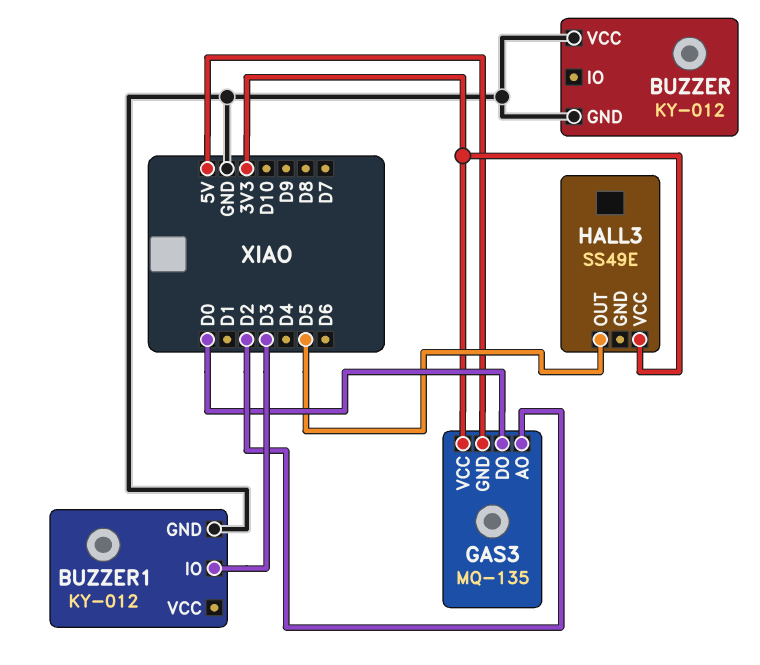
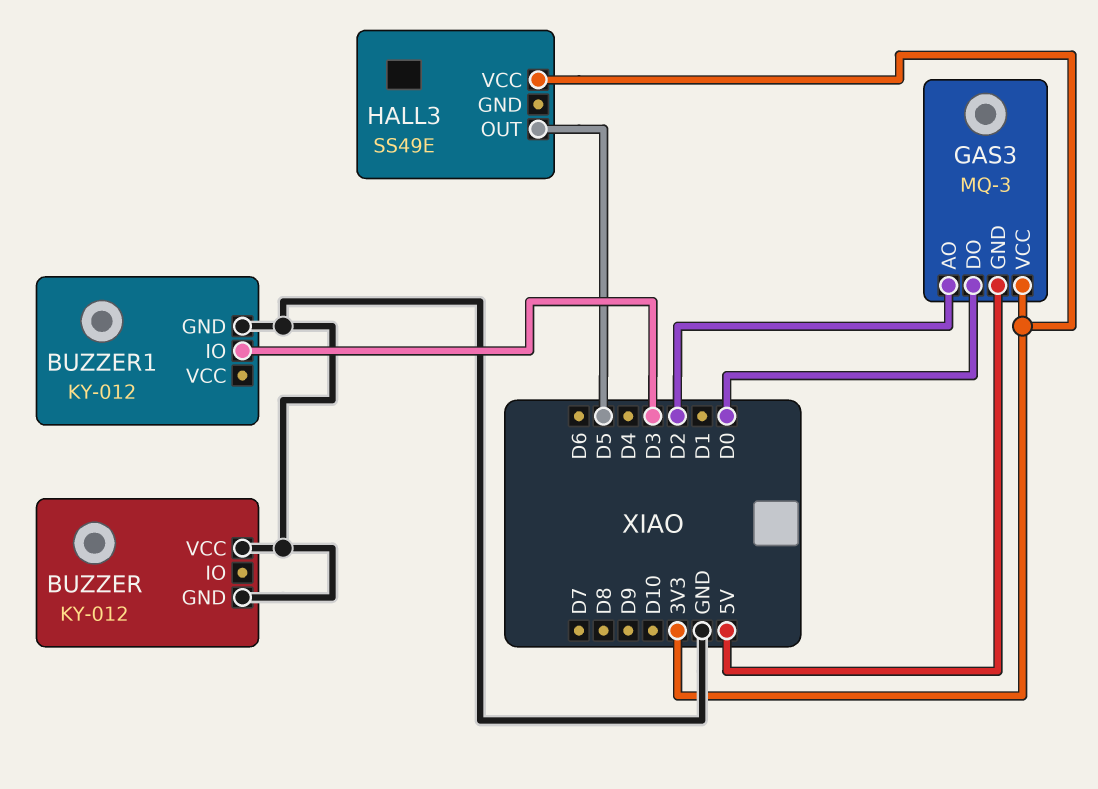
GAS3: MQ-135 -> MQ-3

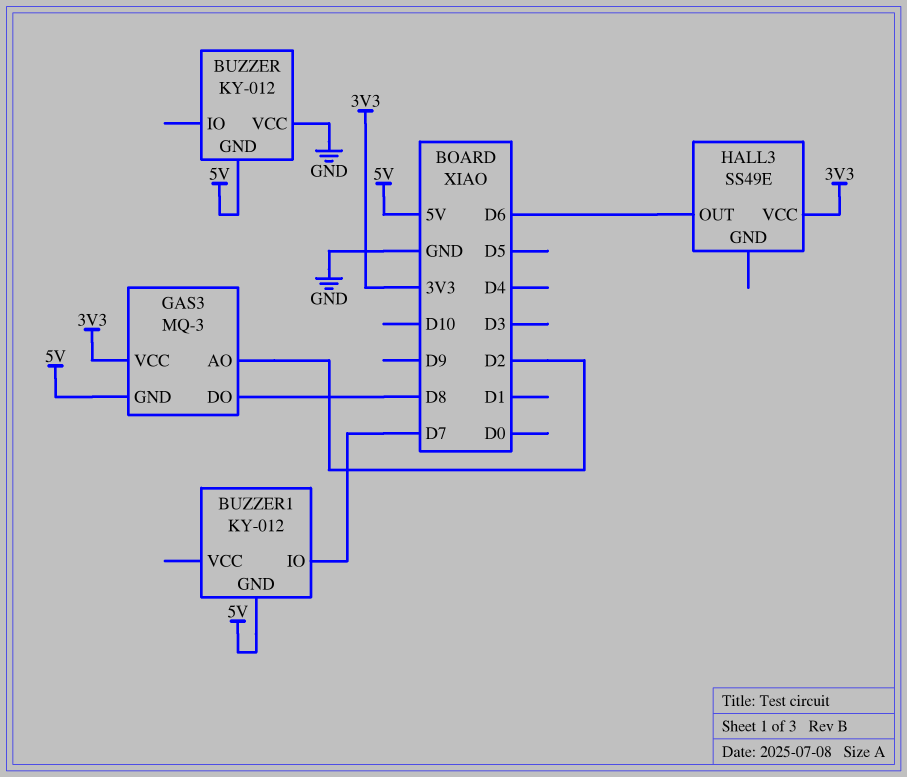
BUZZER pin GND: GND -> 5V
BUZZER1 pin GND: GND -> 5V
BUZZER1 pin IO: D3 -> D7
GAS3 pin DO: D0 -> D8
HALL3 pin OUT: D5 -> D6

